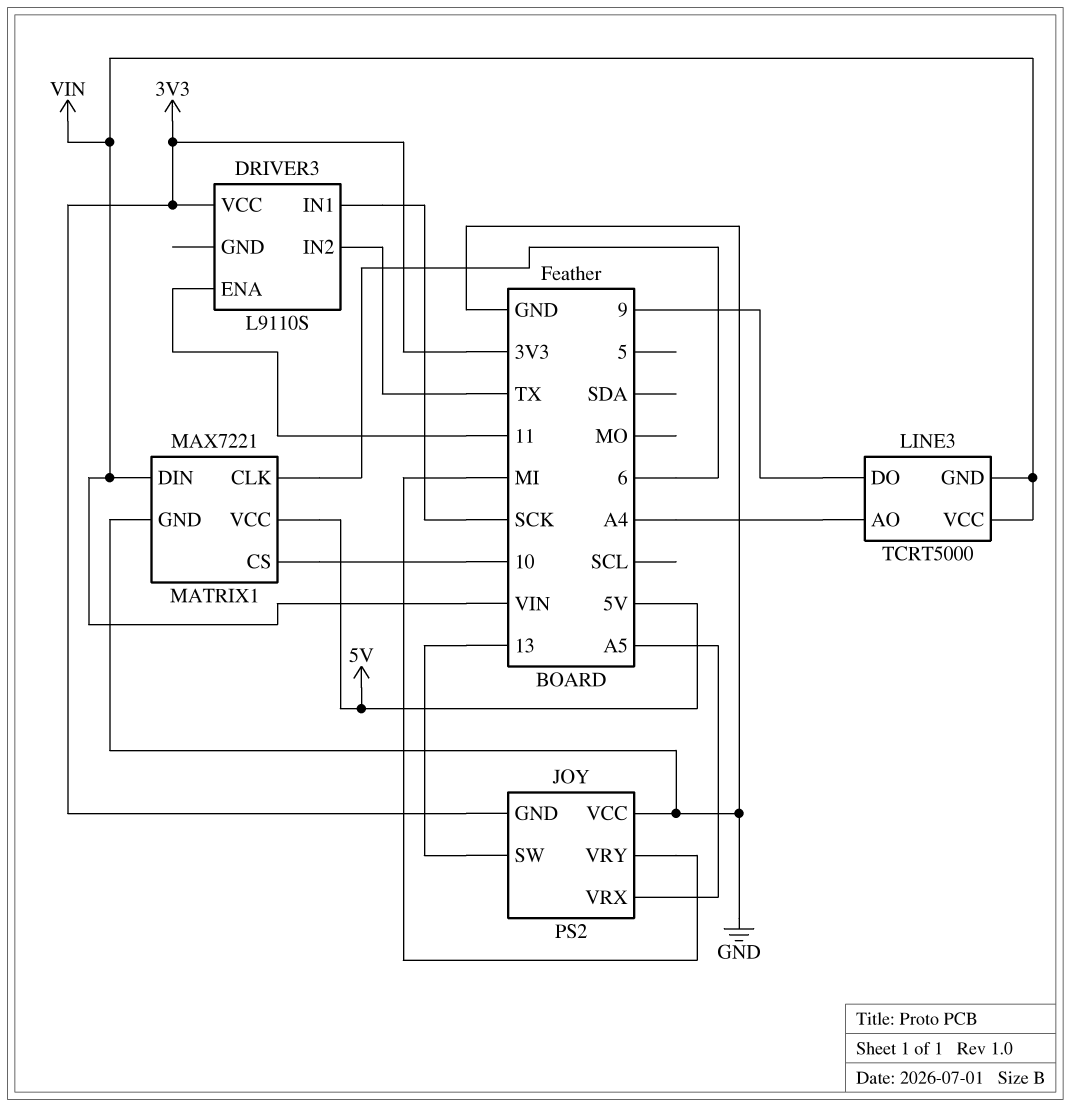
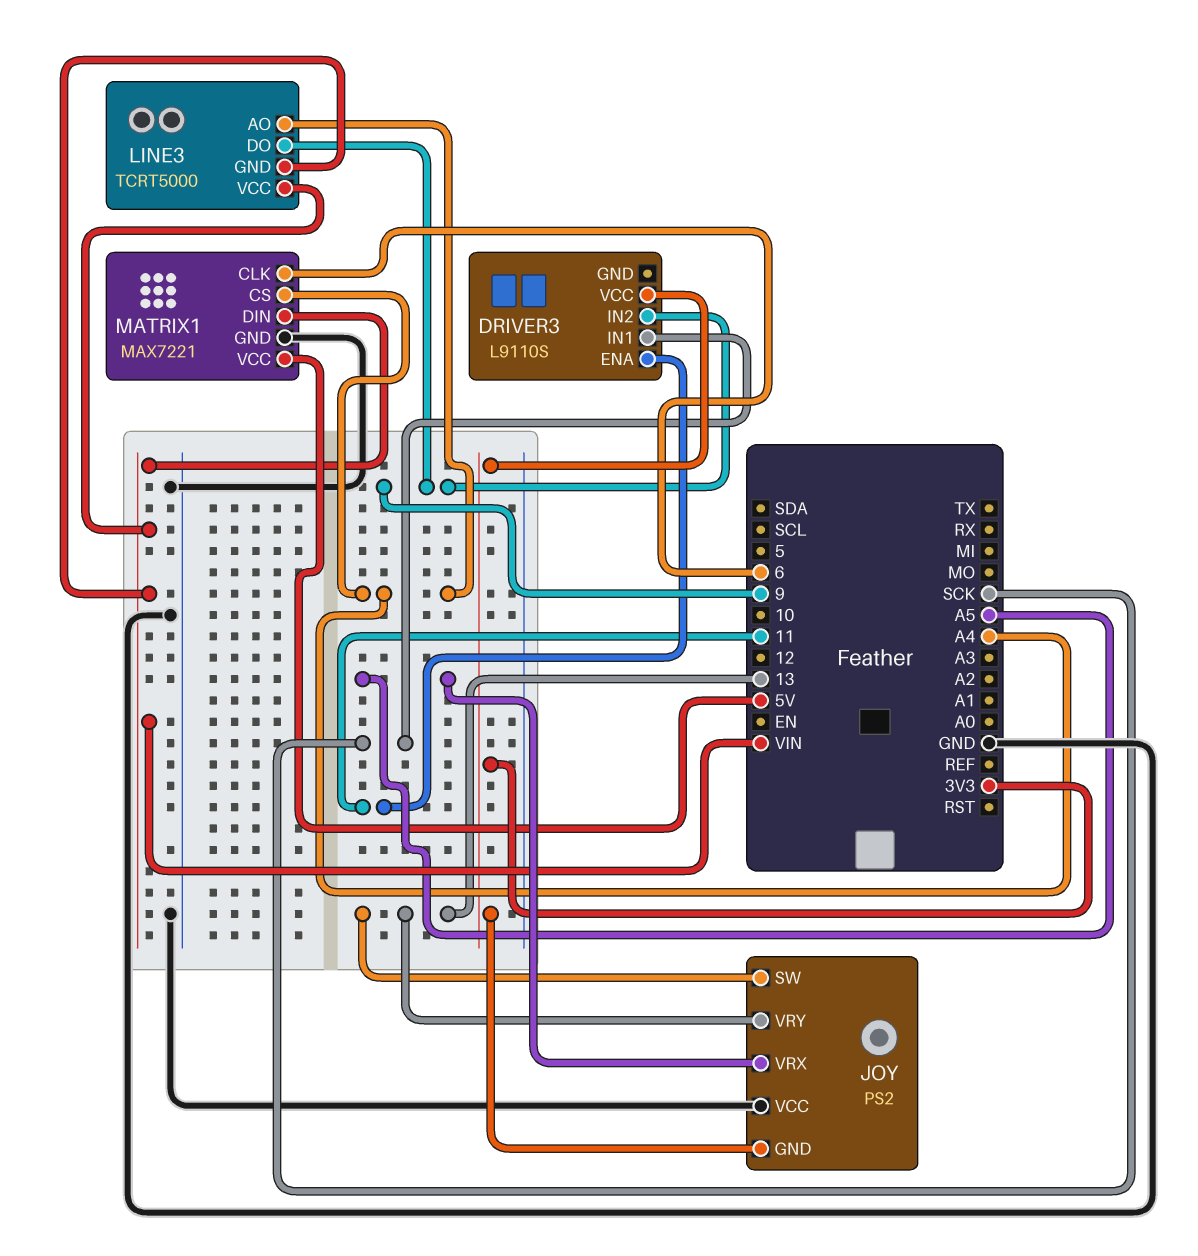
DRIVER3 pin IN2: TX -> 9
JOY pin VRY: MI -> 13
MATRIX1 pin CS: 10 -> A4

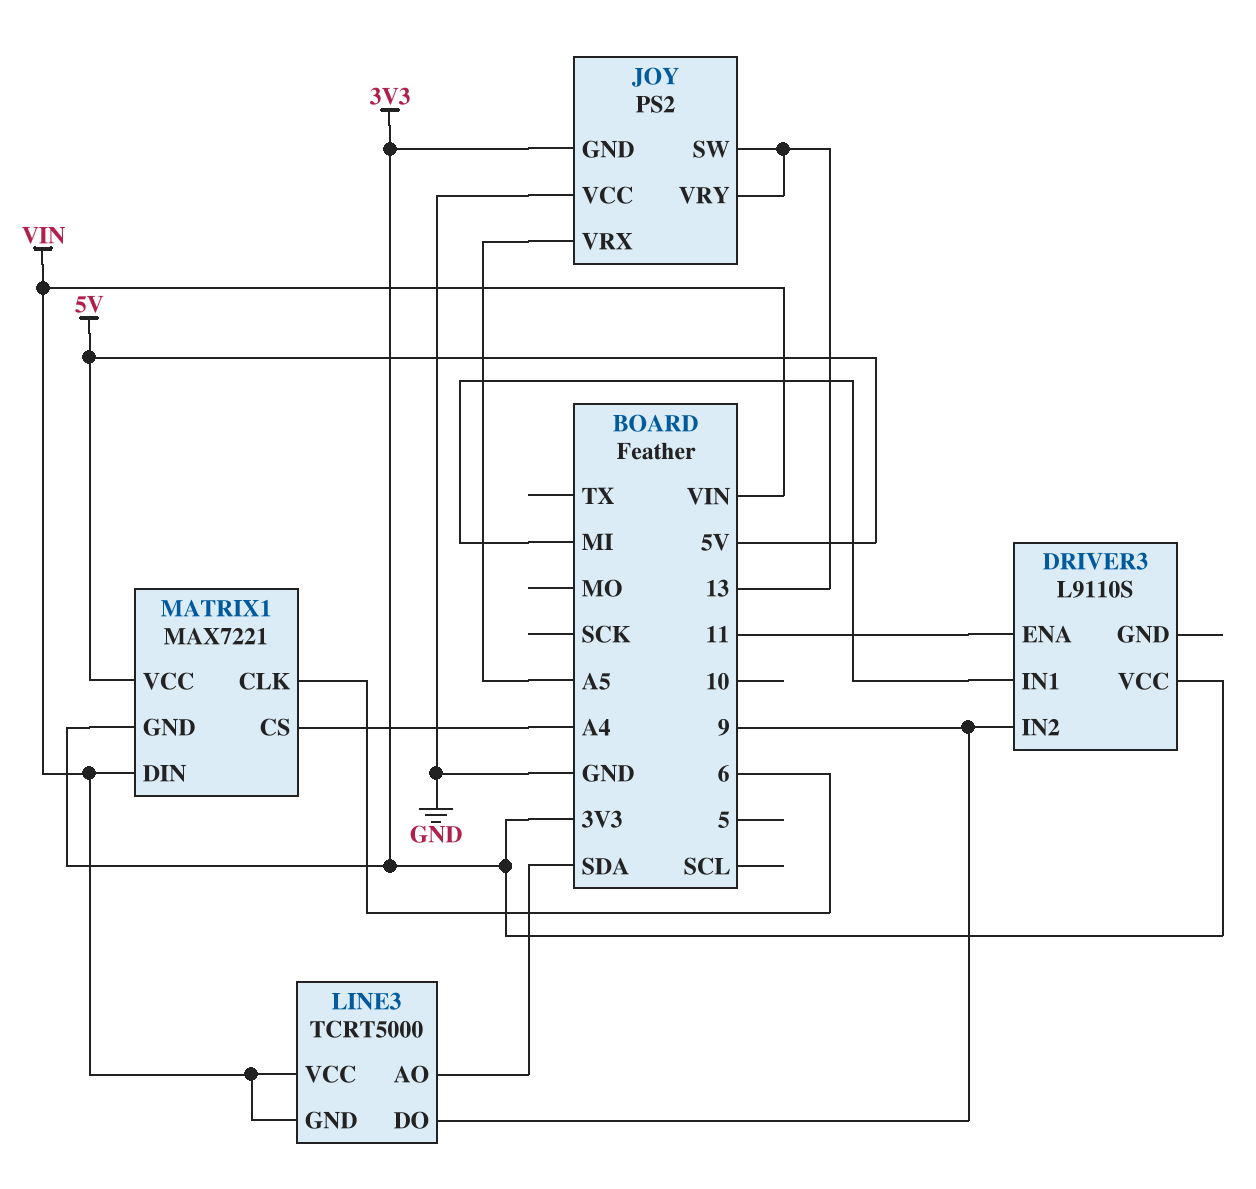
DRIVER3 pin IN1: SCK -> MI
LINE3 pin AO: A4 -> SDA
MATRIX1 pin GND: GND -> 3V3

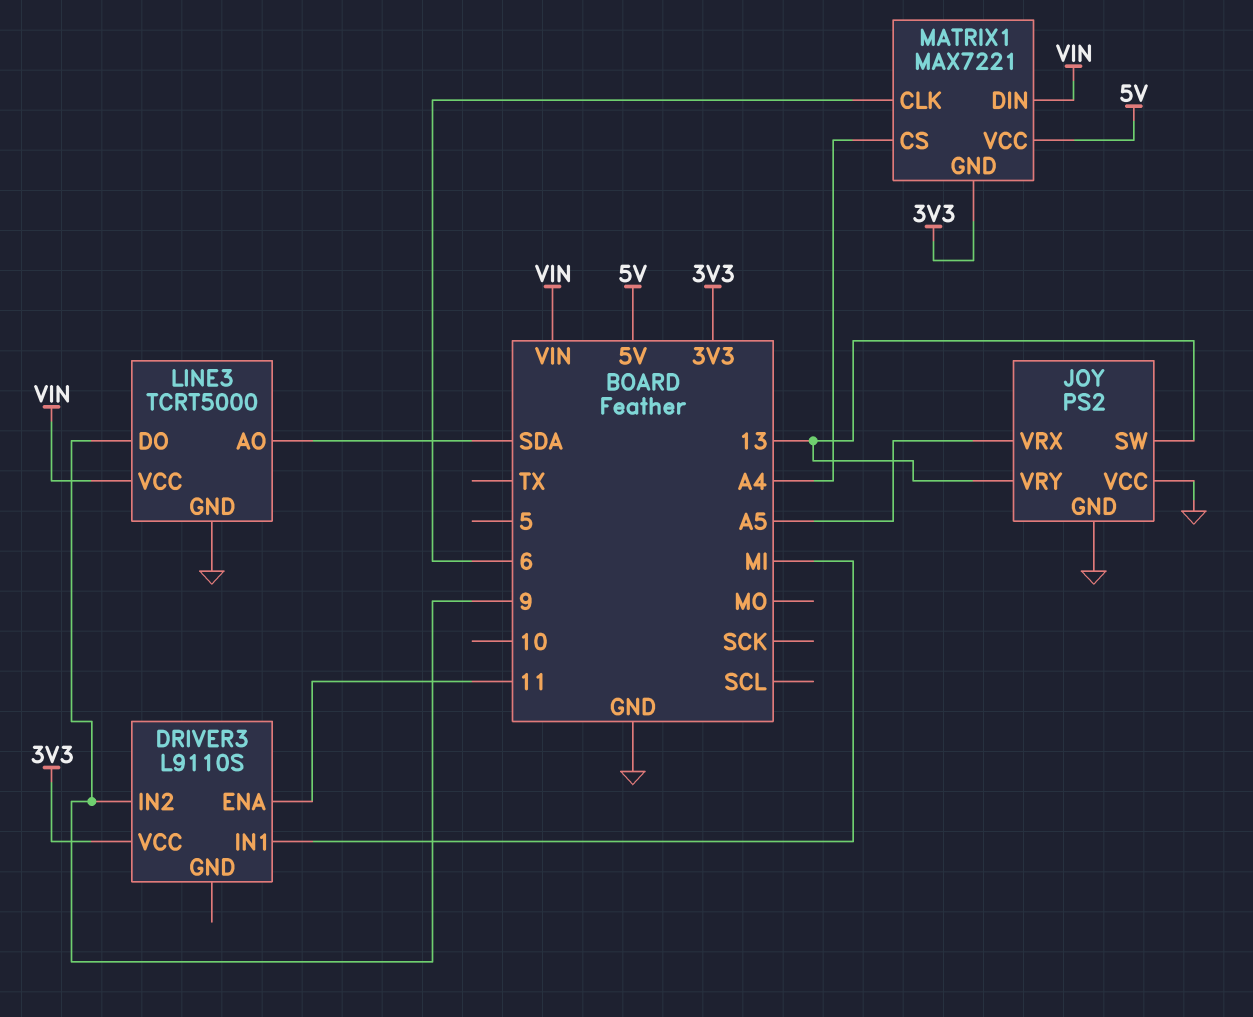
JOY pin GND: 3V3 -> GND
LINE3 pin GND: VIN -> GND

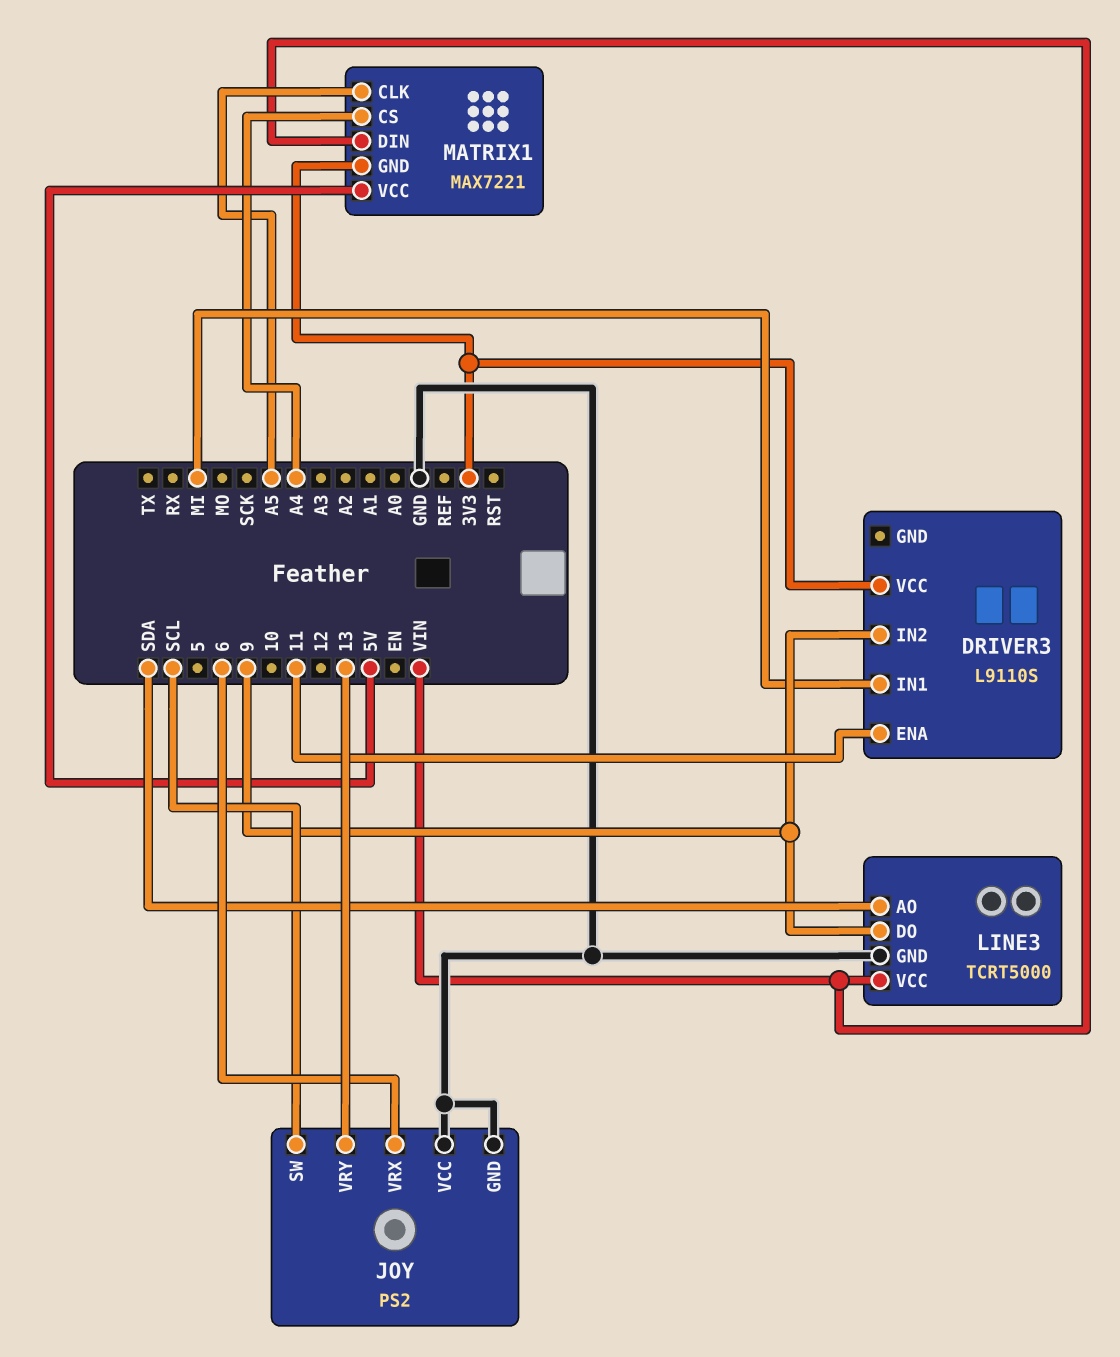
JOY pin SW: 13 -> SCL
JOY pin VRX: A5 -> 6
MATRIX1 pin CLK: 6 -> A5

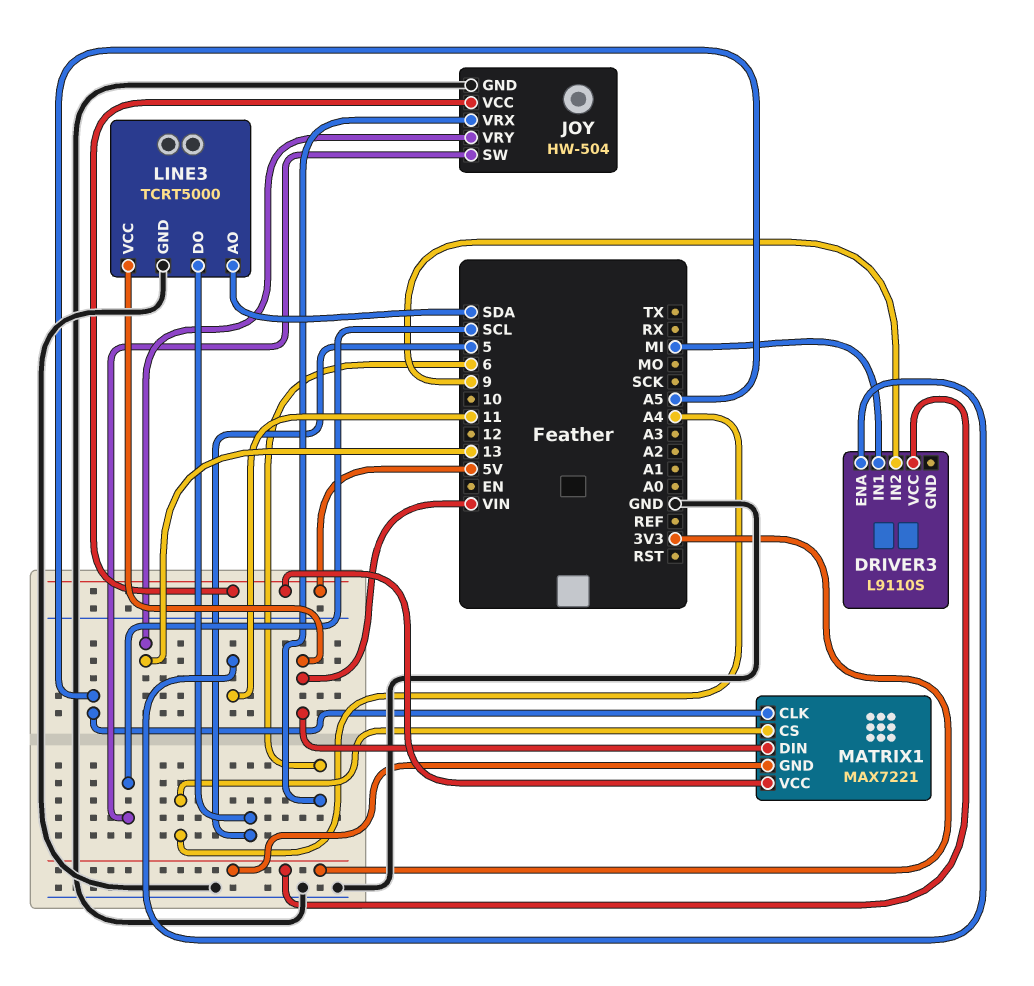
JOY: PS2 -> HW-504
JOY pin VCC: GND -> 5V
LINE3 pin DO: 9 -> 5

